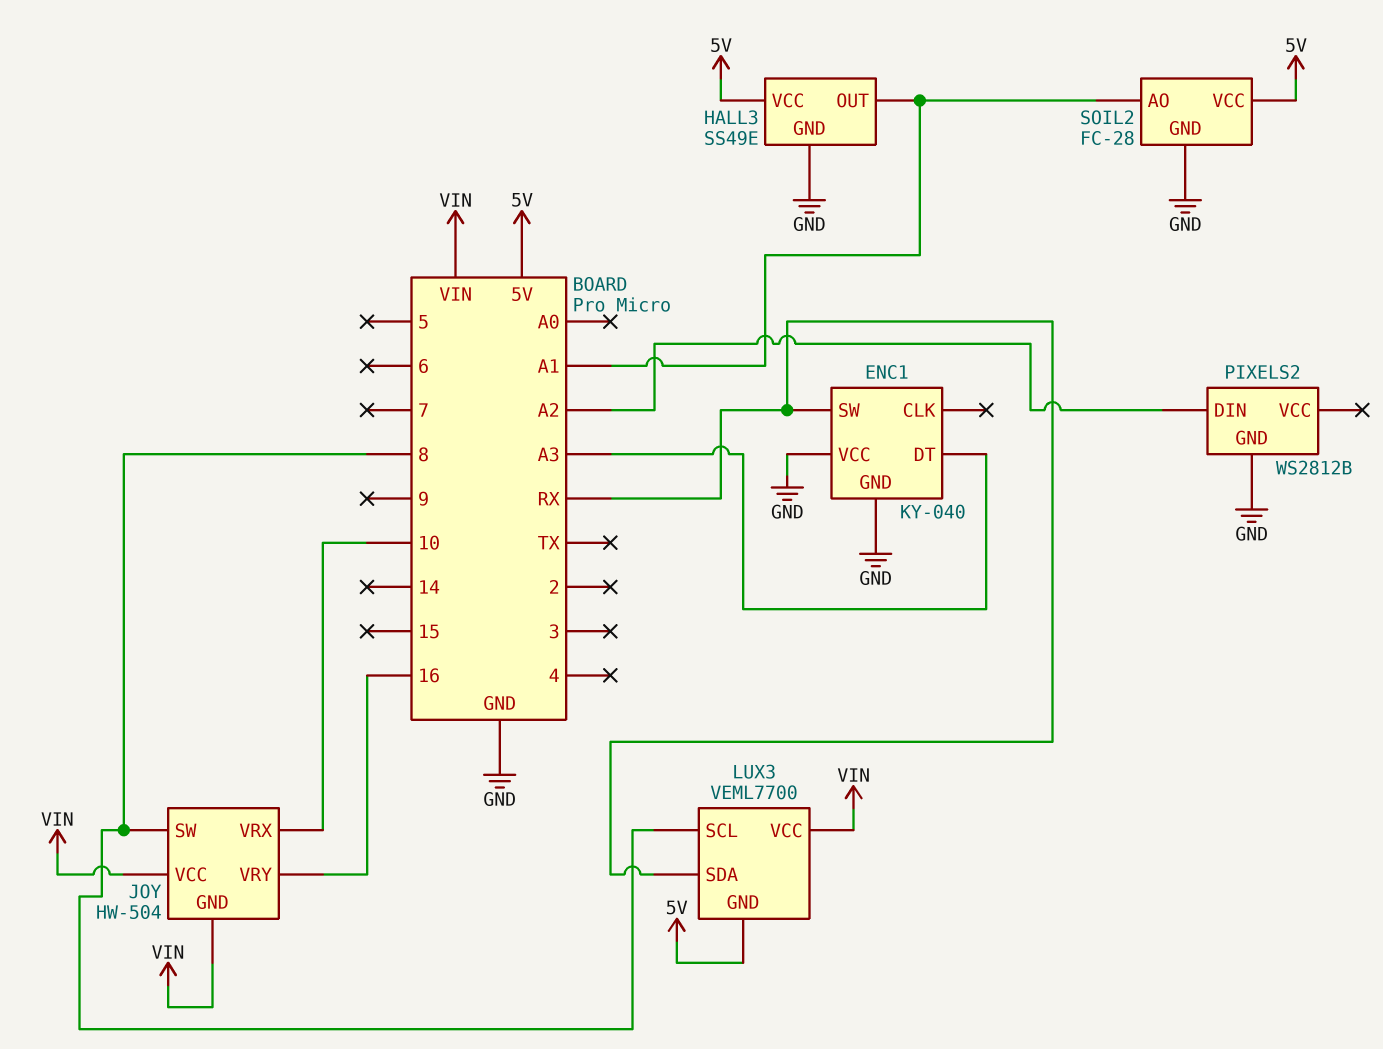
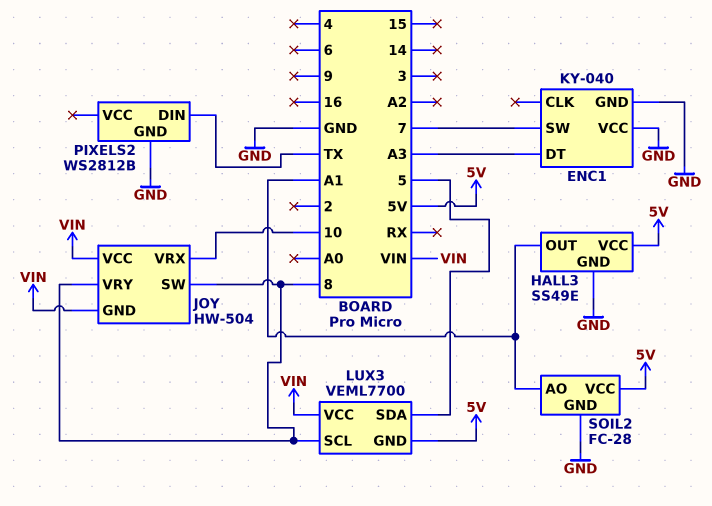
ENC1 pin SW: RX -> 7
JOY pin VRY: 16 -> 8
LUX3 pin SDA: RX -> 5
PIXELS2 pin DIN: A2 -> TX

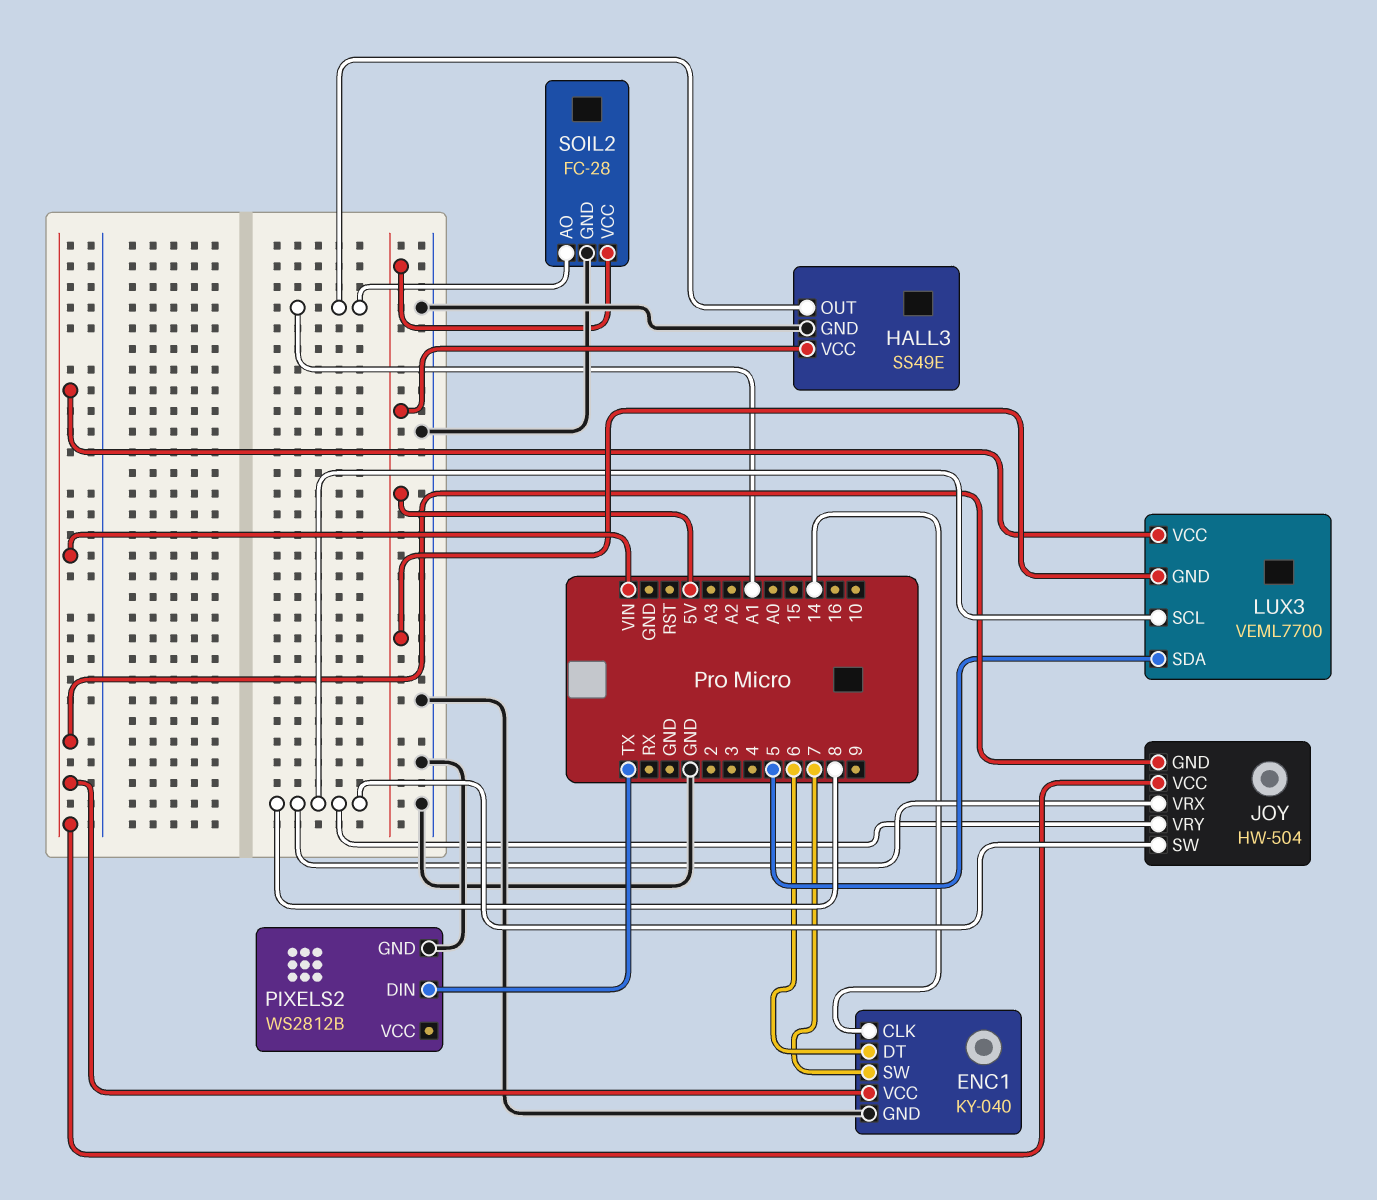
ENC1 pin CLK: none -> 14
ENC1 pin DT: A3 -> 6
ENC1 pin VCC: GND -> VIN
JOY pin VRX: 10 -> 8

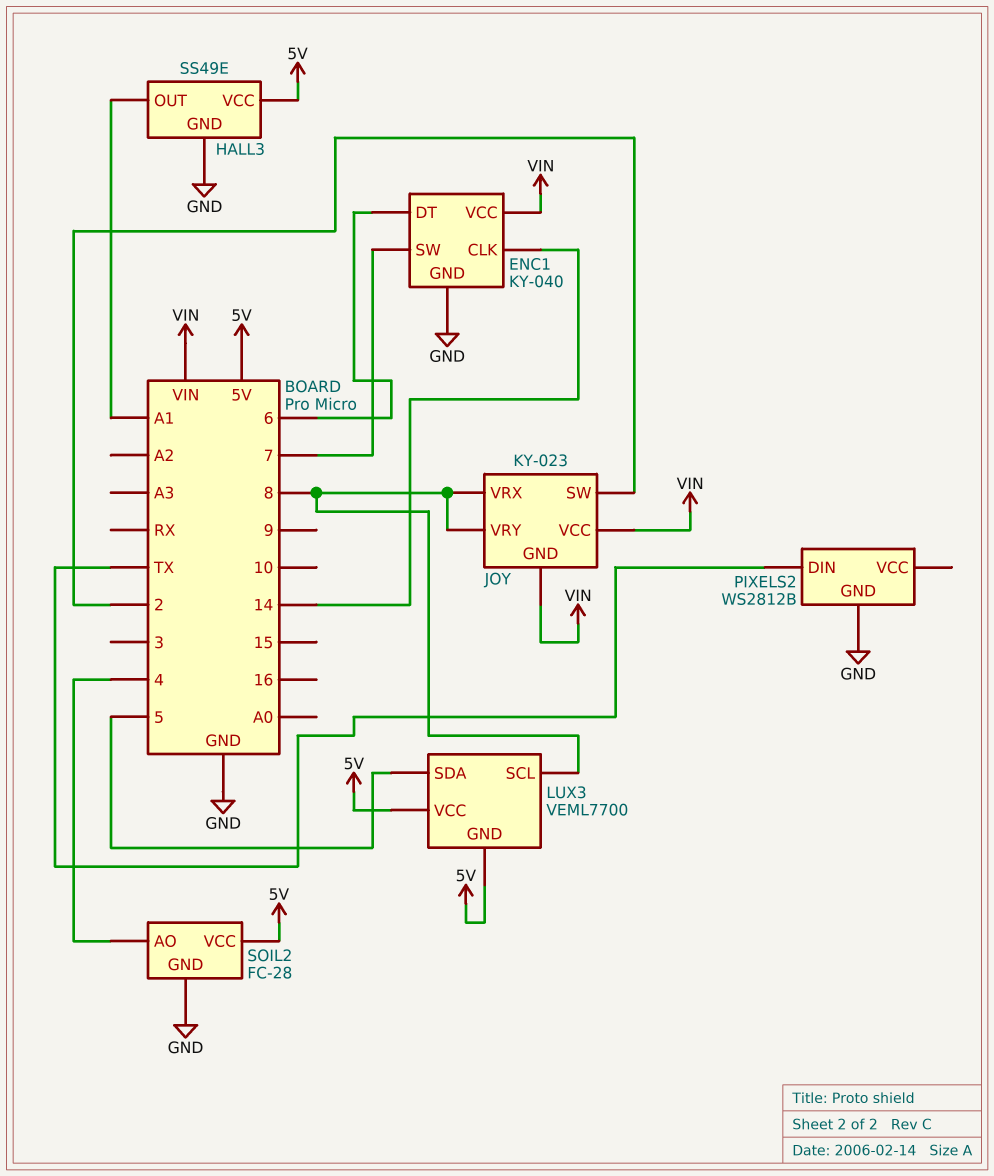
JOY: HW-504 -> KY-023
JOY pin SW: 8 -> 2
LUX3 pin VCC: VIN -> 5V
SOIL2 pin AO: A1 -> 4

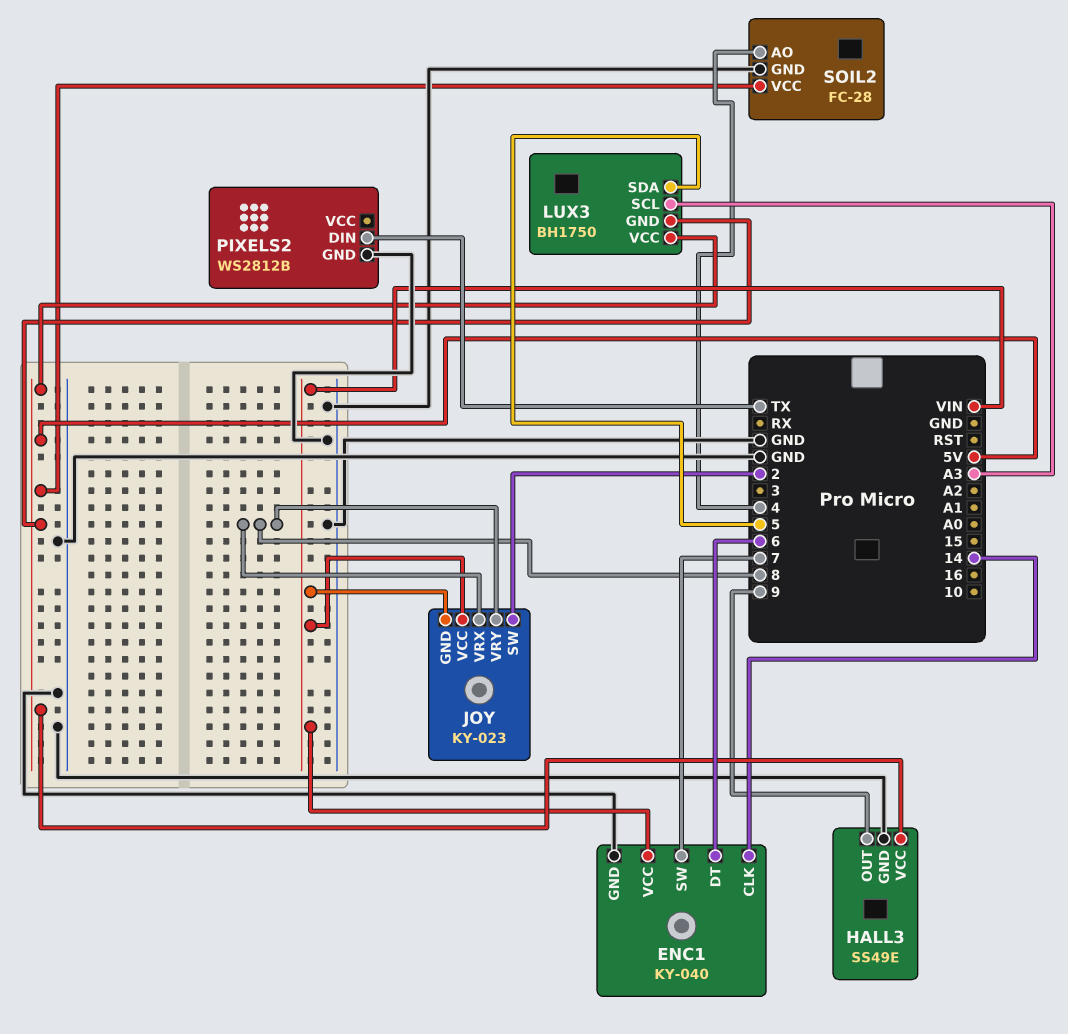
HALL3 pin OUT: A1 -> 9
LUX3: VEML7700 -> BH1750
LUX3 pin SCL: 8 -> A3

